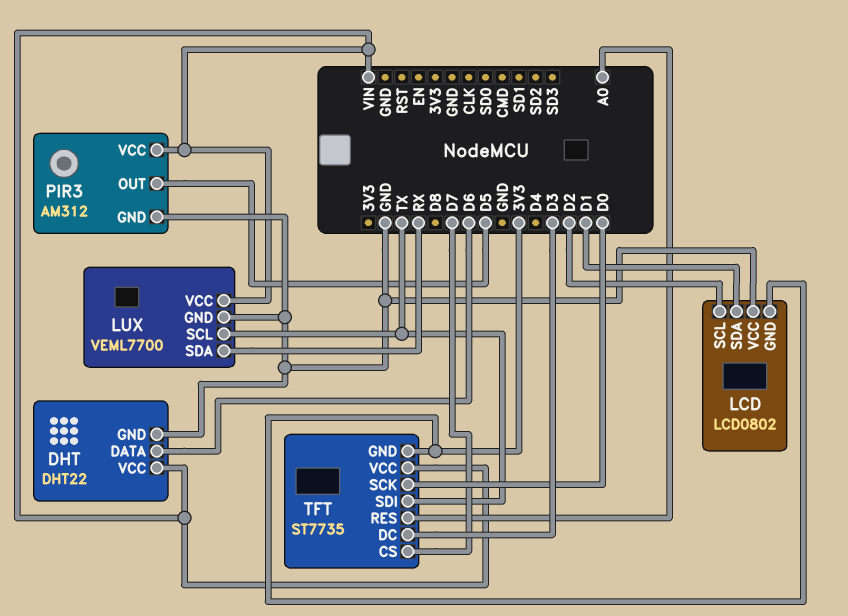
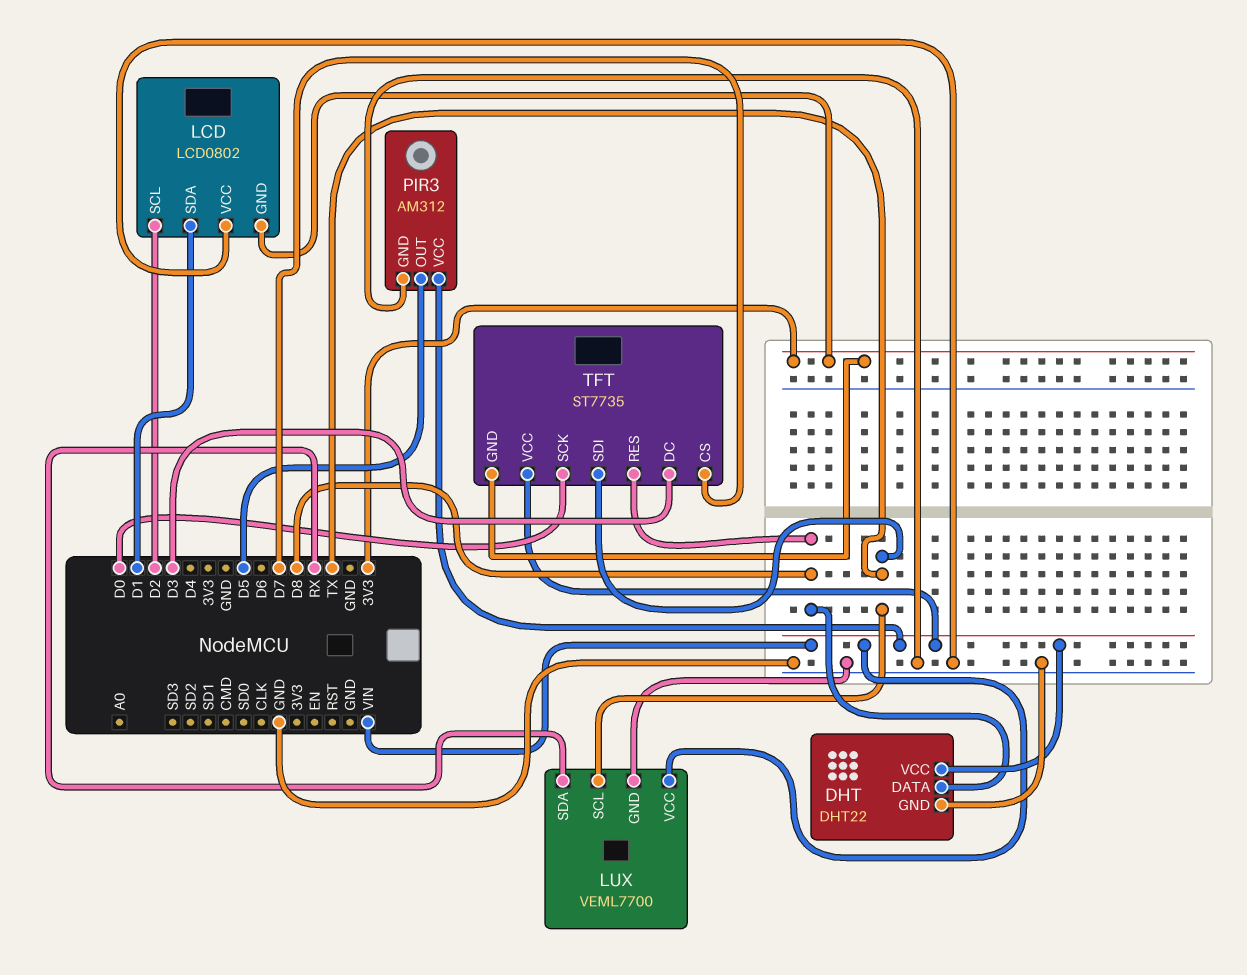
DHT pin DATA: D6 -> D8
TFT pin RES: A0 -> D8

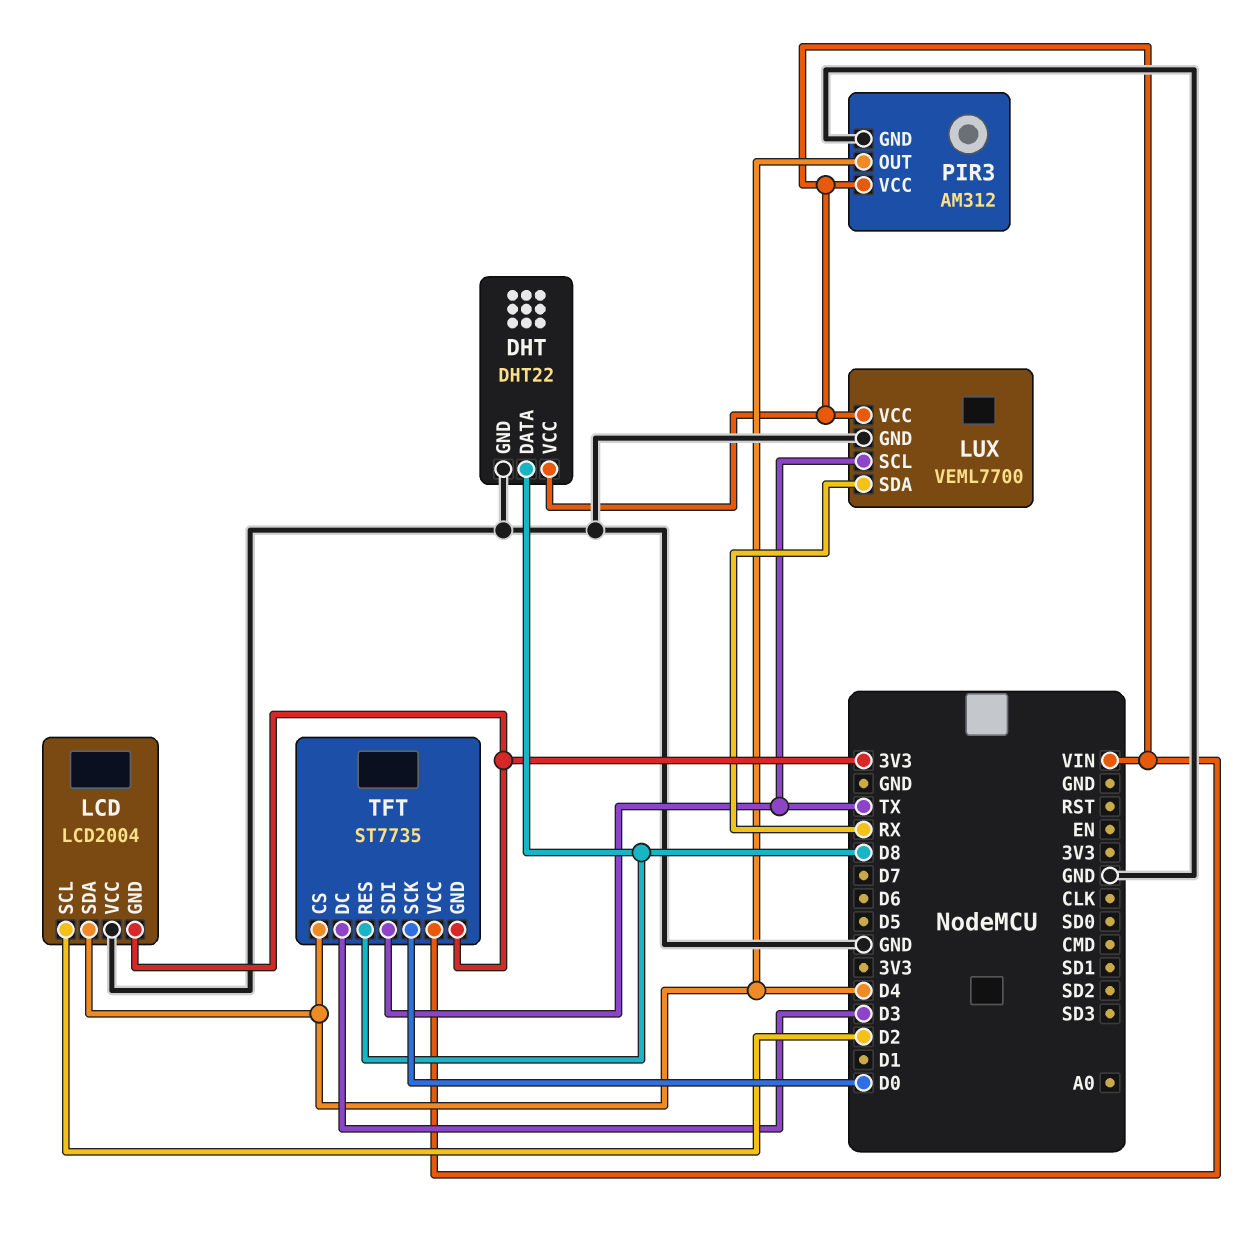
LCD: LCD0802 -> LCD2004
LCD pin SDA: D1 -> D4
PIR3 pin OUT: D5 -> D4
TFT pin CS: D7 -> D4

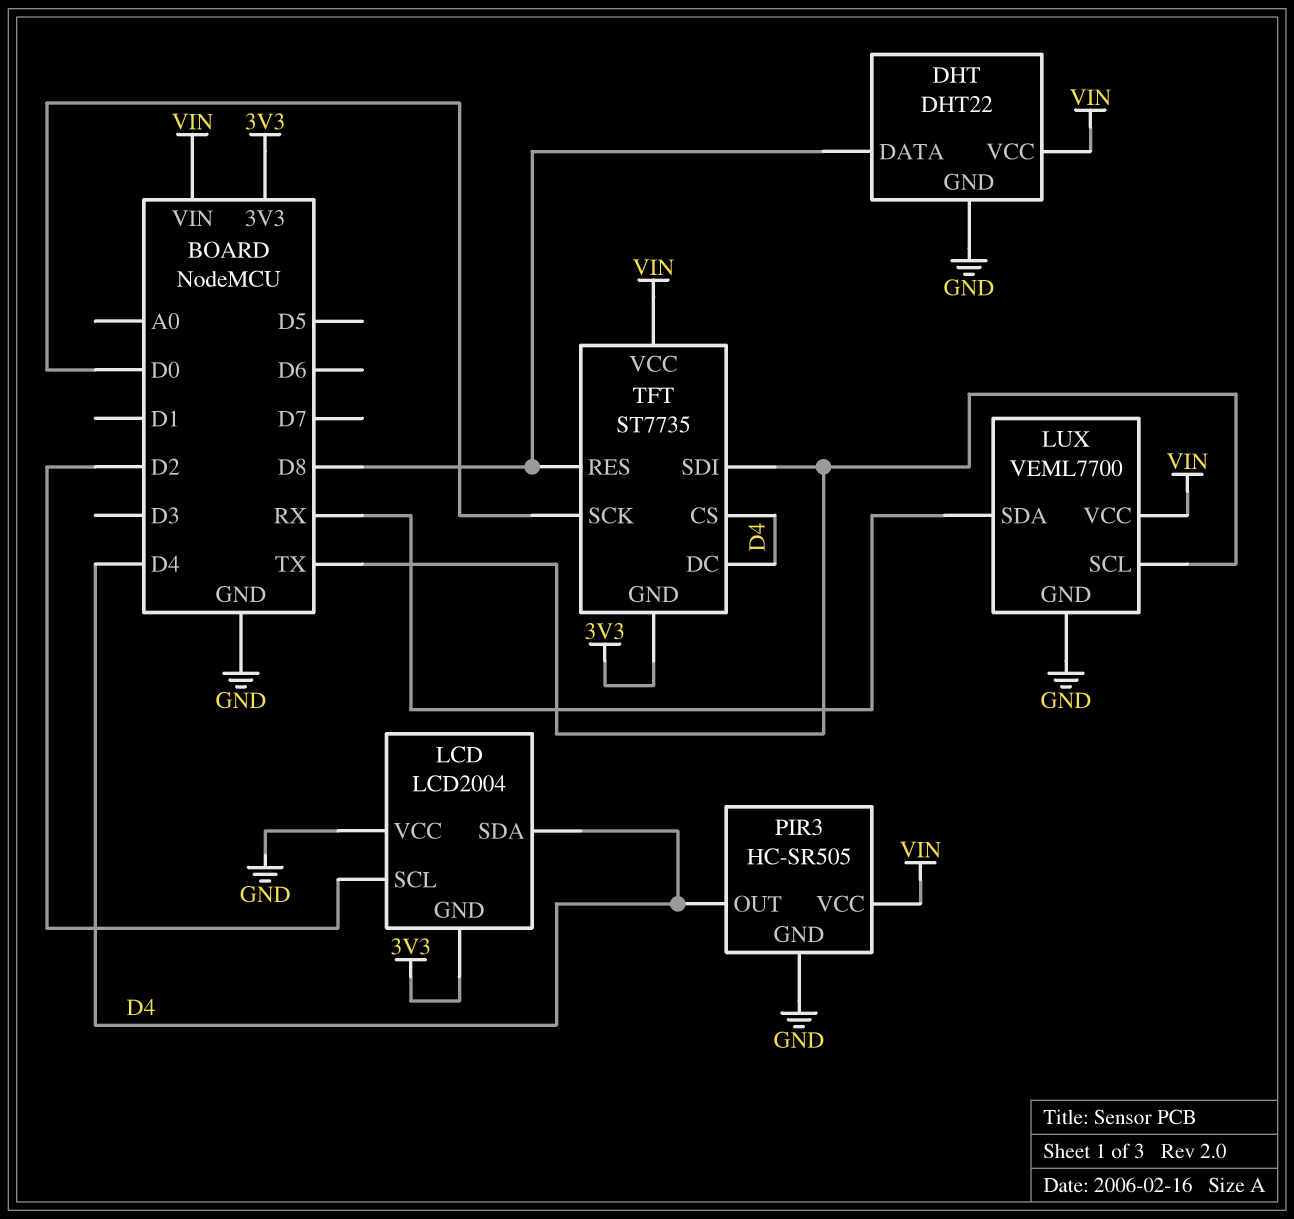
PIR3: AM312 -> HC-SR505
TFT pin DC: D3 -> D4

